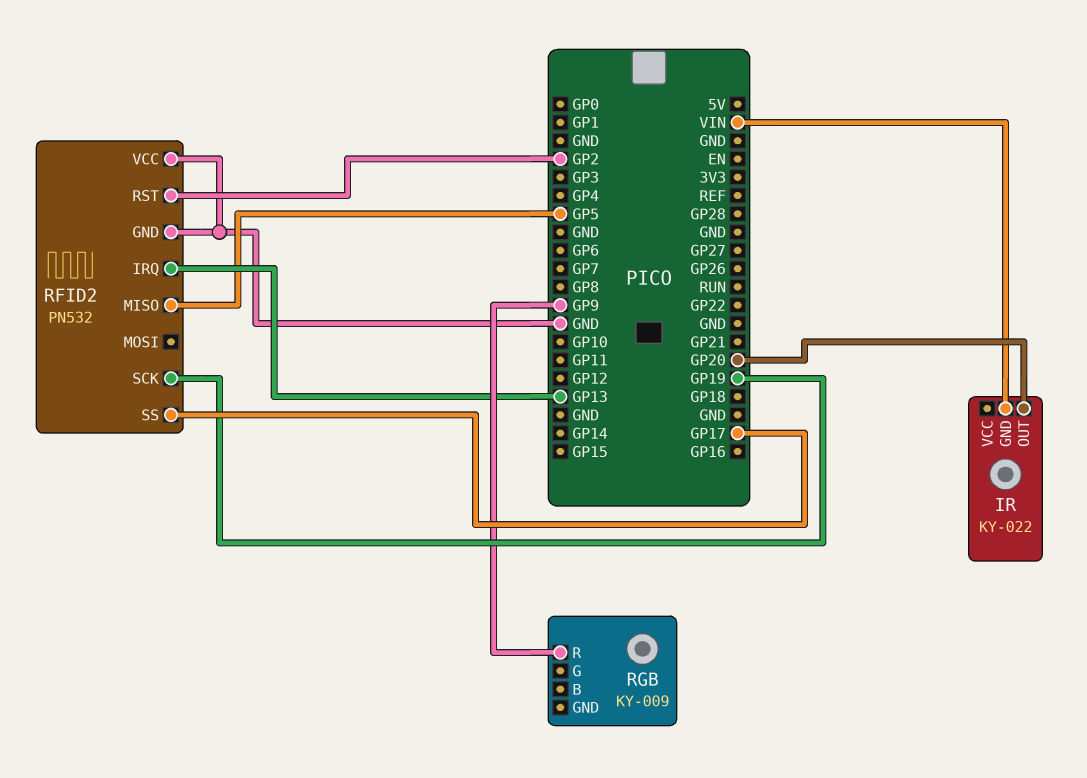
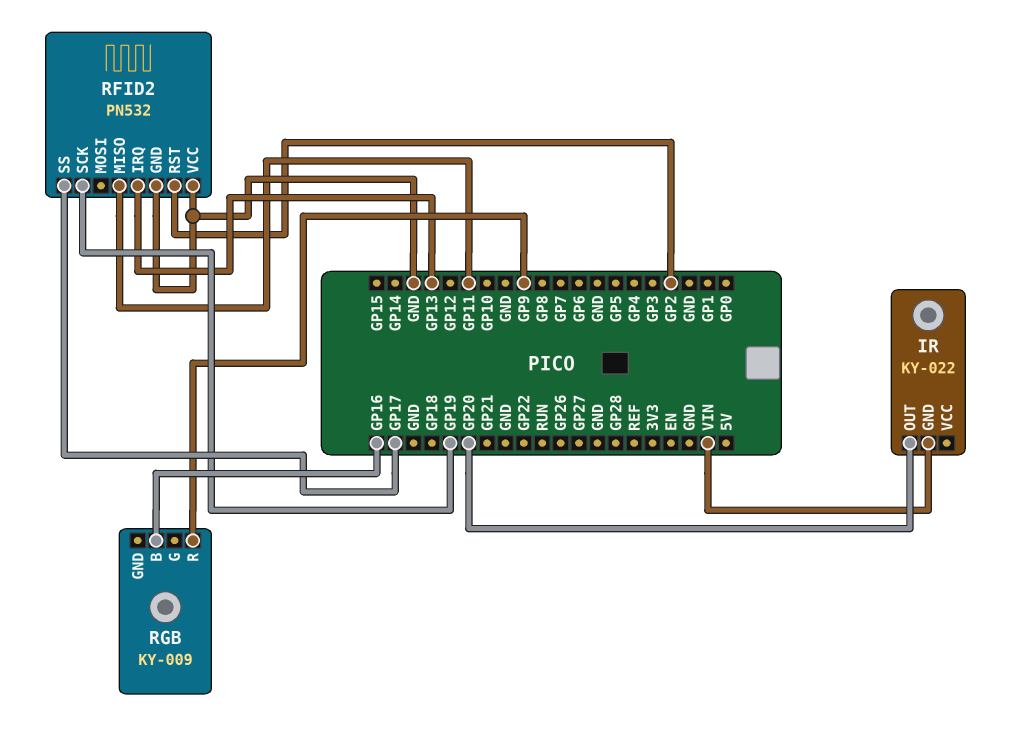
RFID2 pin MISO: GP5 -> GP11
RGB pin B: none -> GP16

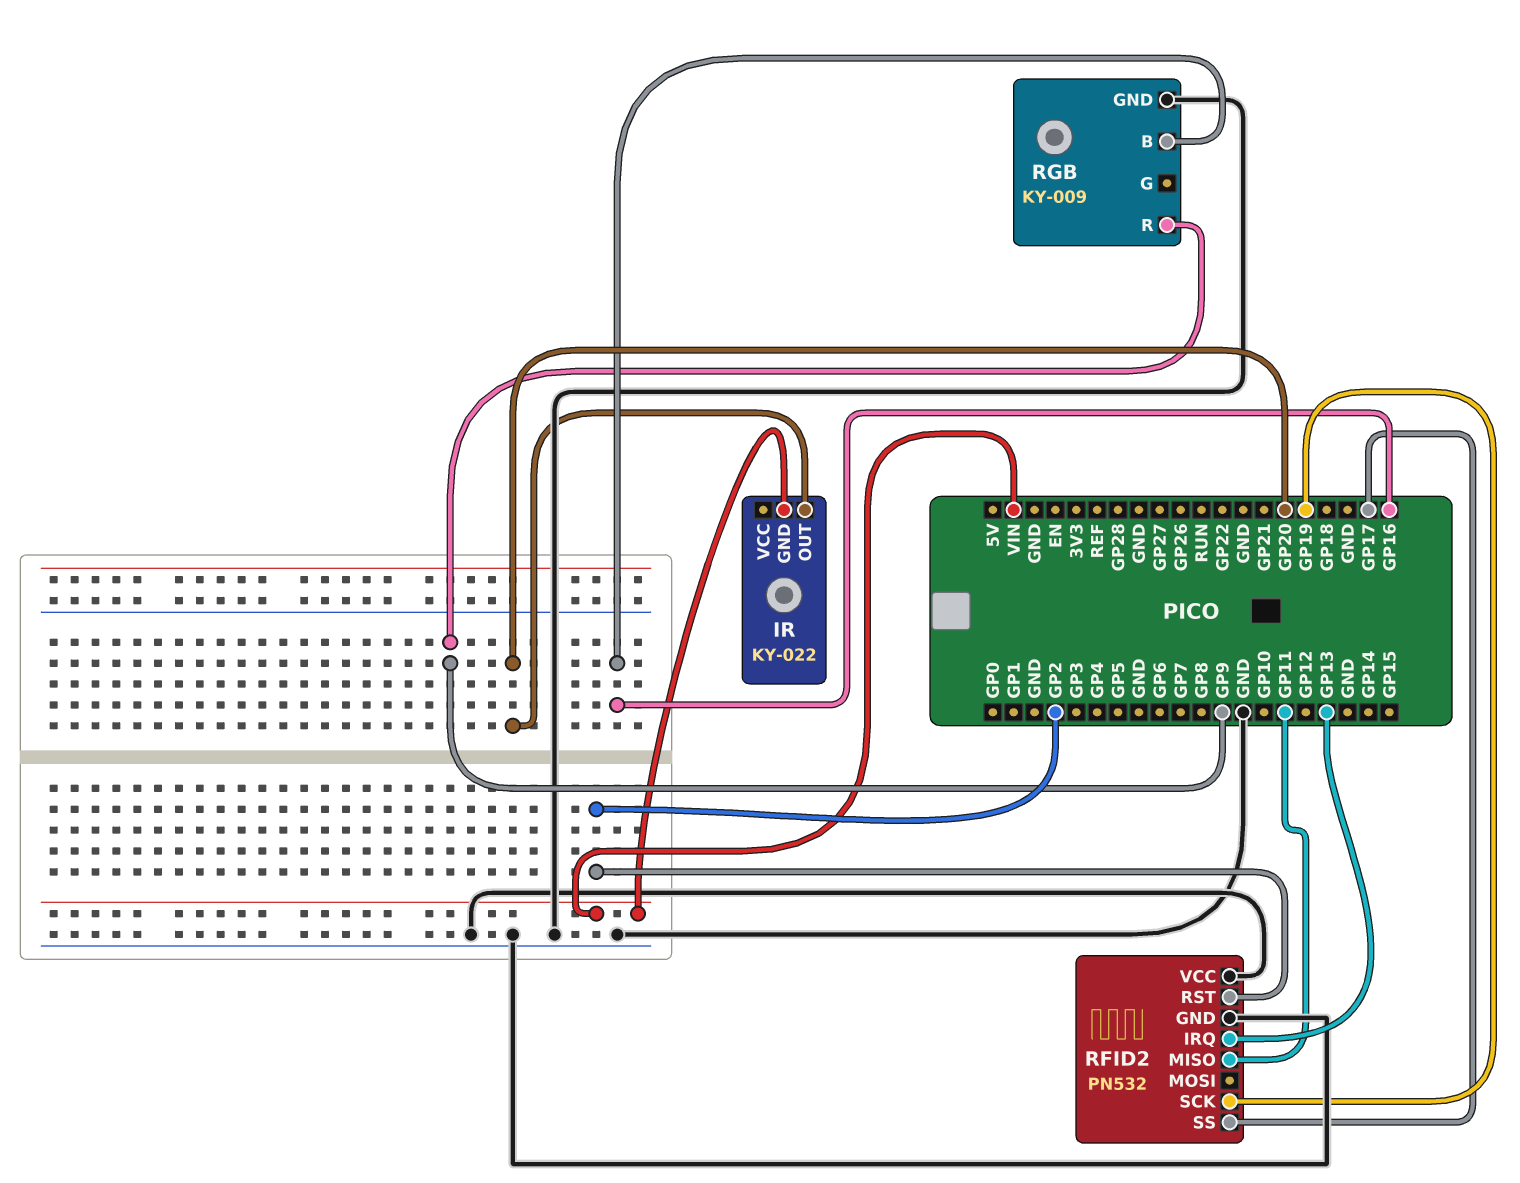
RGB pin GND: none -> GND

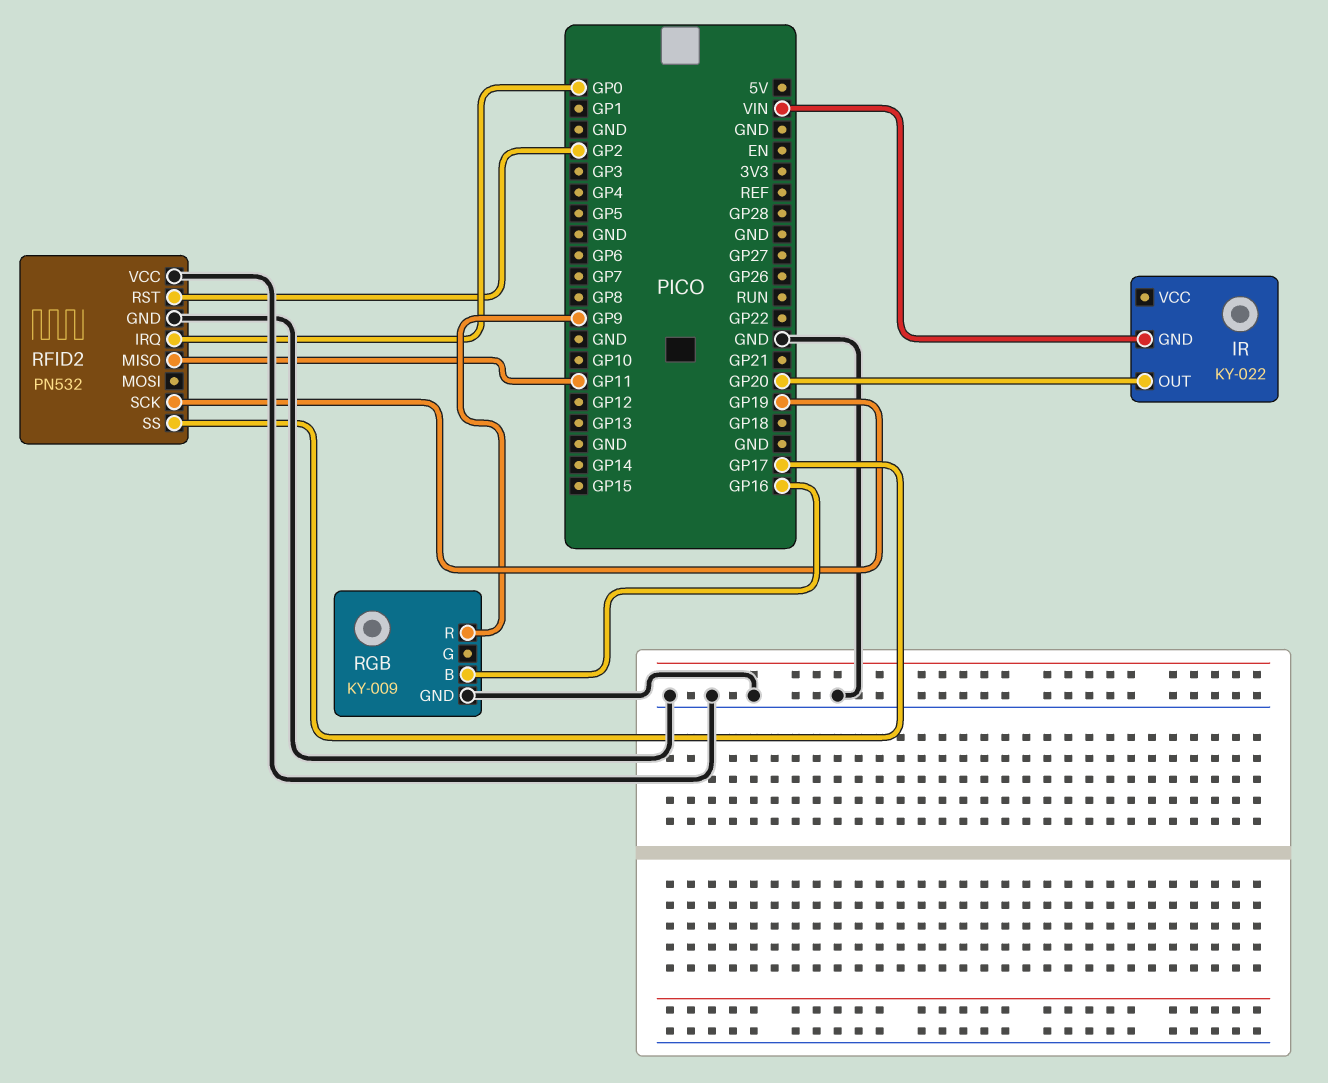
RFID2 pin IRQ: GP13 -> GP0

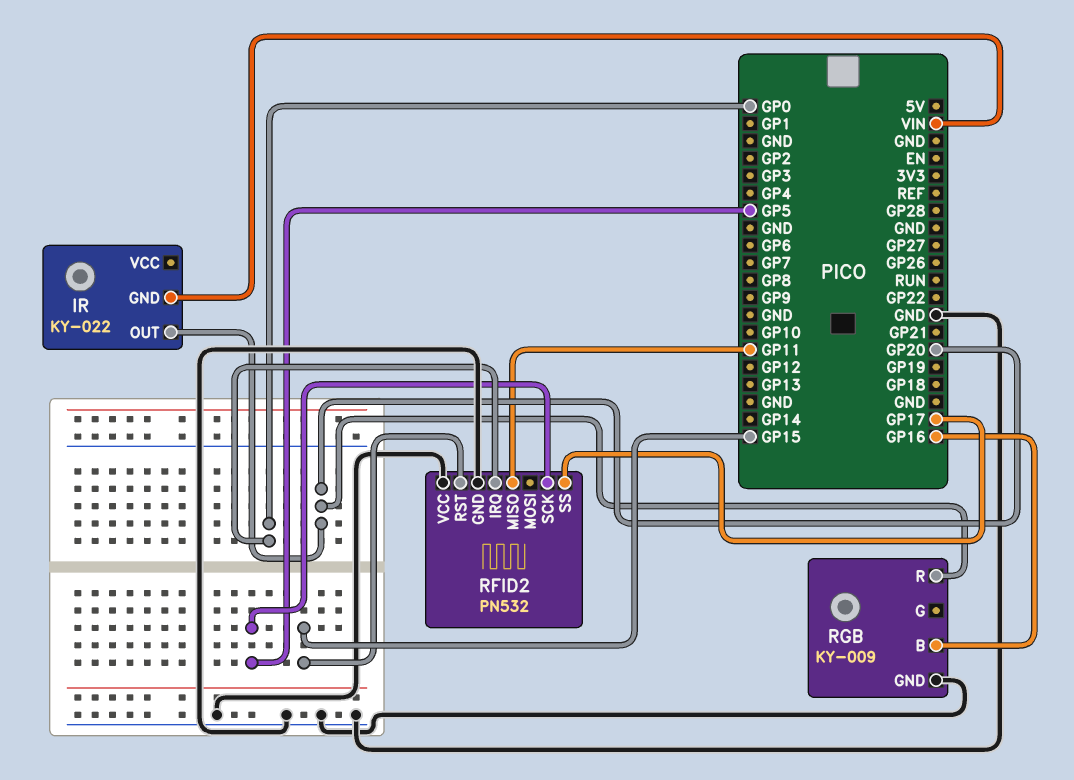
RFID2 pin RST: GP2 -> GP15
RFID2 pin SCK: GP19 -> GP5
RGB pin R: GP9 -> GP20

